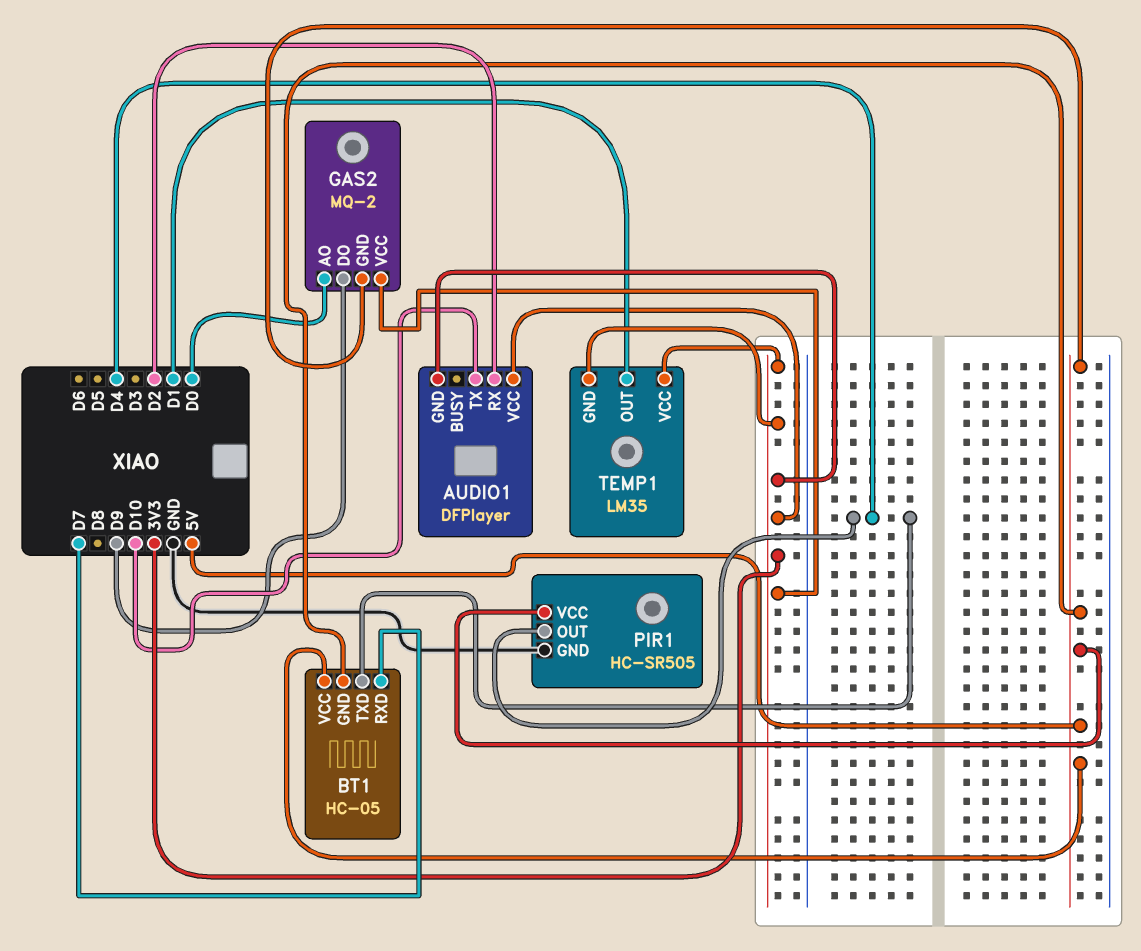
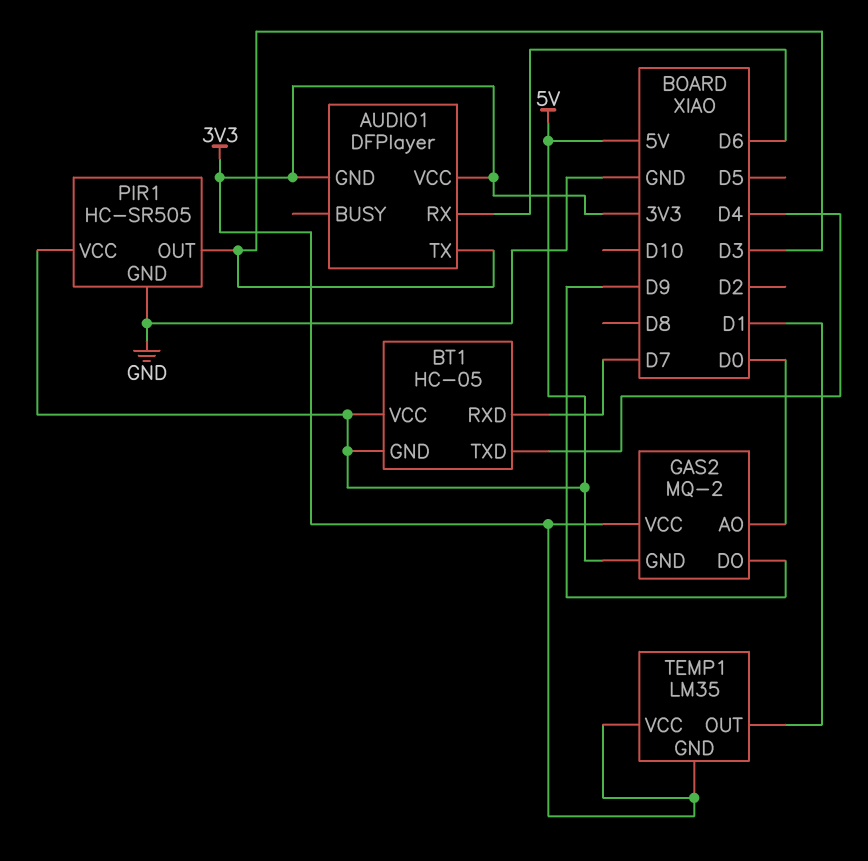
AUDIO1 pin RX: D2 -> D6
AUDIO1 pin TX: D10 -> D3
PIR1 pin OUT: D4 -> D3

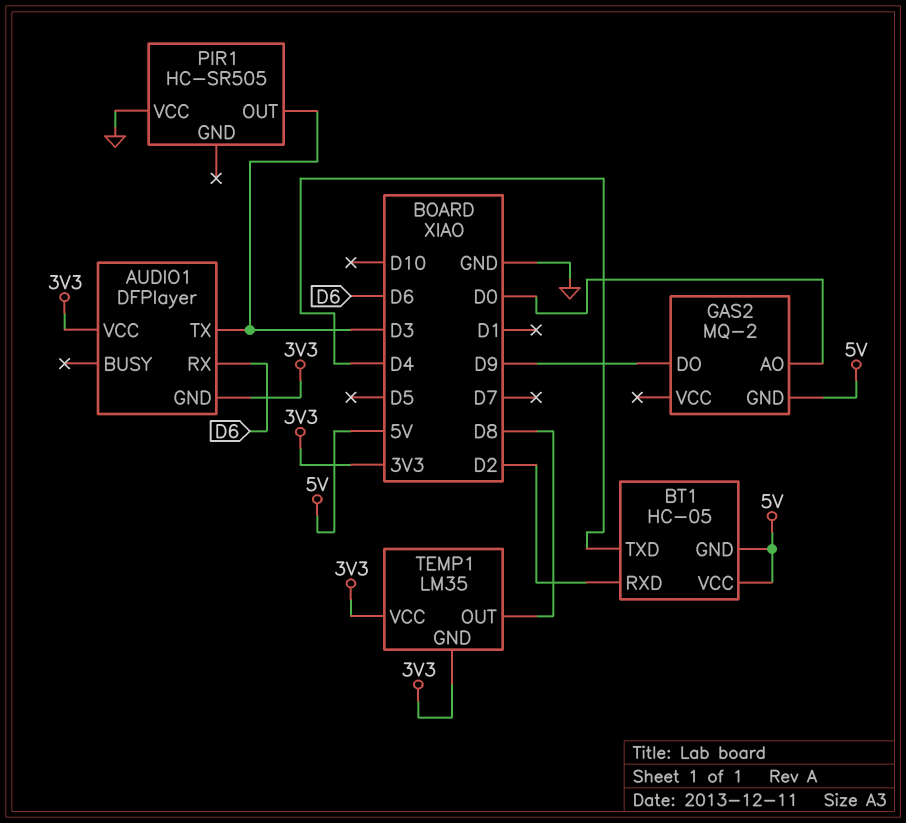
BT1 pin RXD: D7 -> D2
GAS2 pin VCC: 3V3 -> none
PIR1 pin GND: GND -> none
PIR1 pin VCC: 5V -> GND
TEMP1 pin OUT: D1 -> D8

